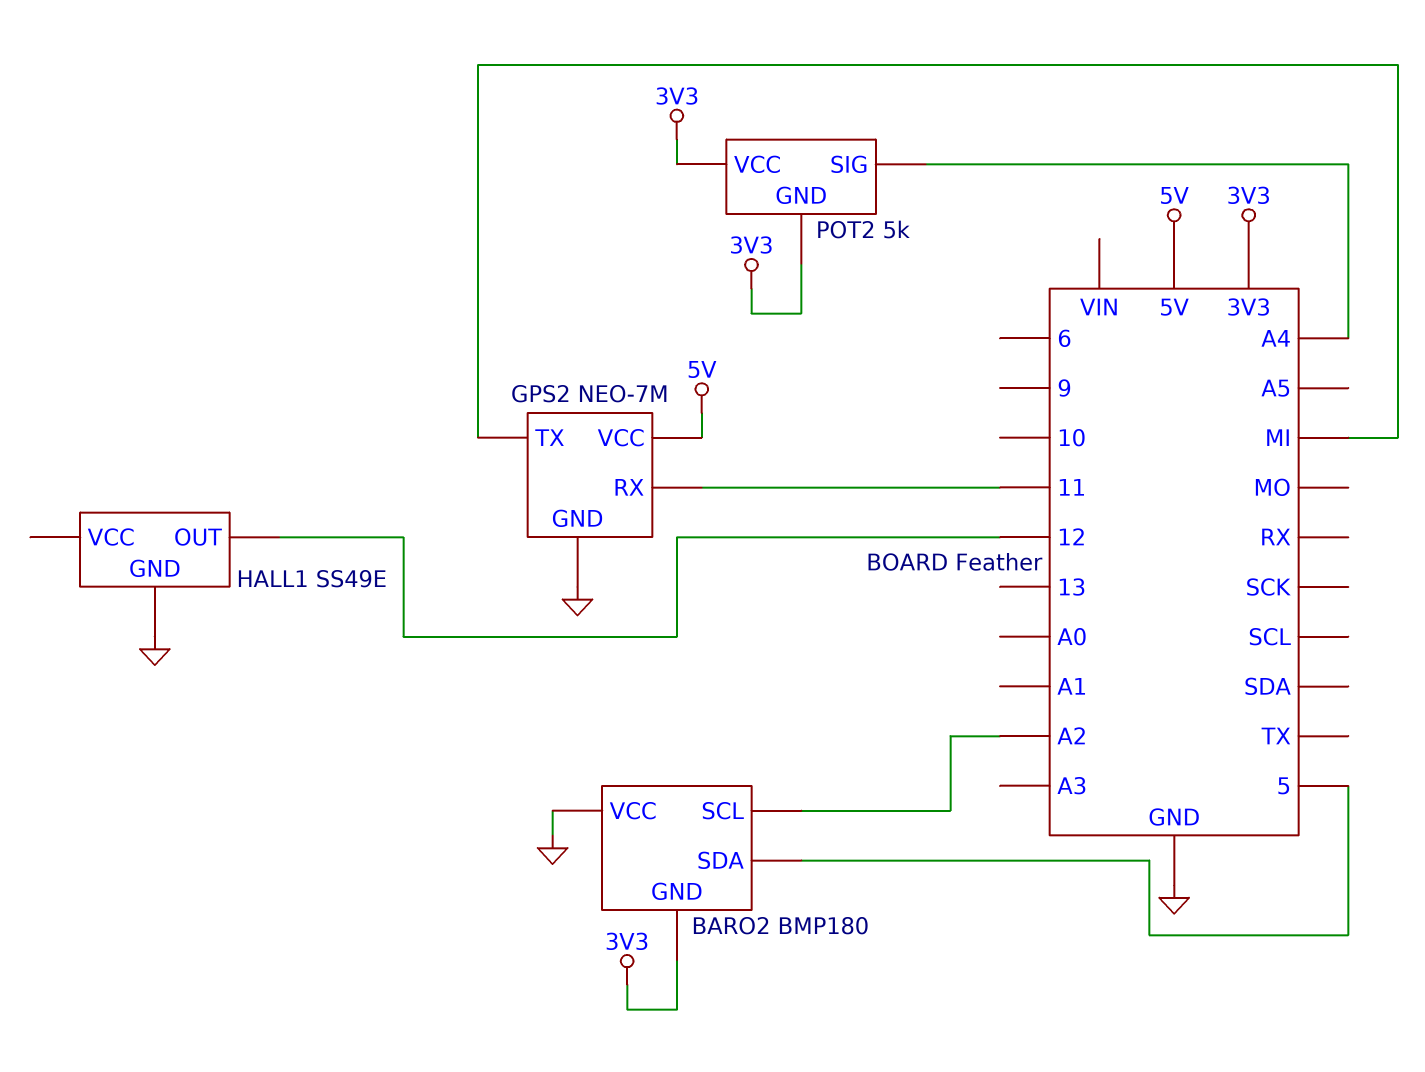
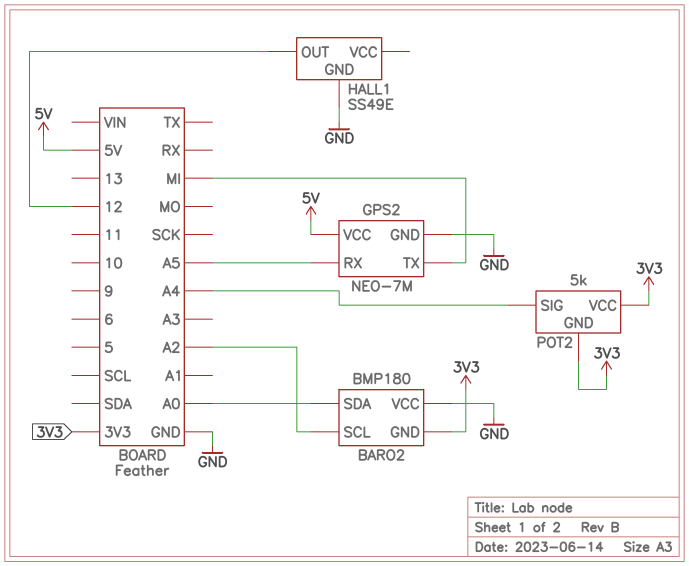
BARO2 pin SDA: 5 -> A0
GPS2 pin RX: 11 -> A5

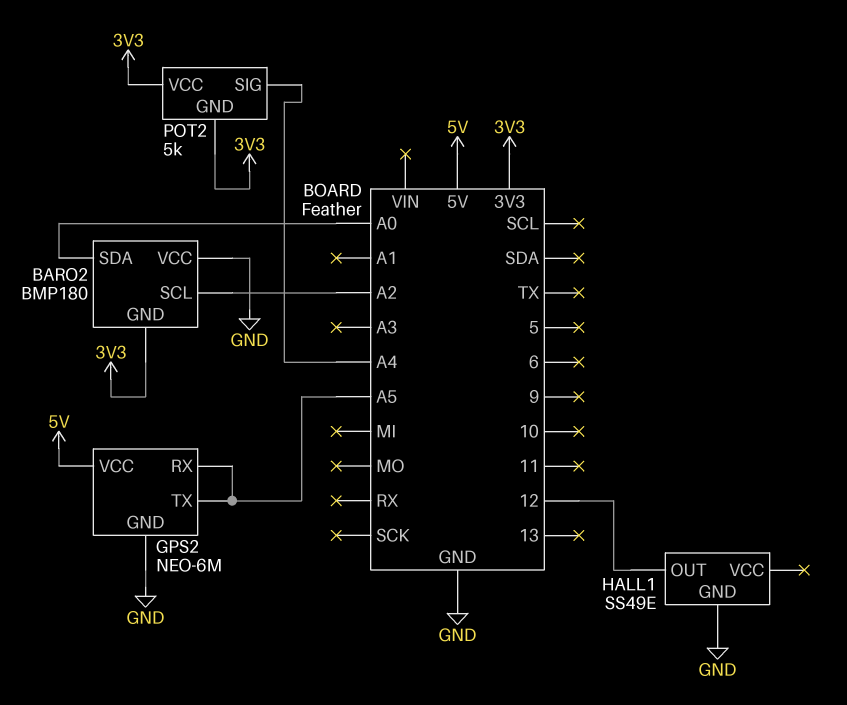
GPS2: NEO-7M -> NEO-6M
GPS2 pin TX: MI -> A5

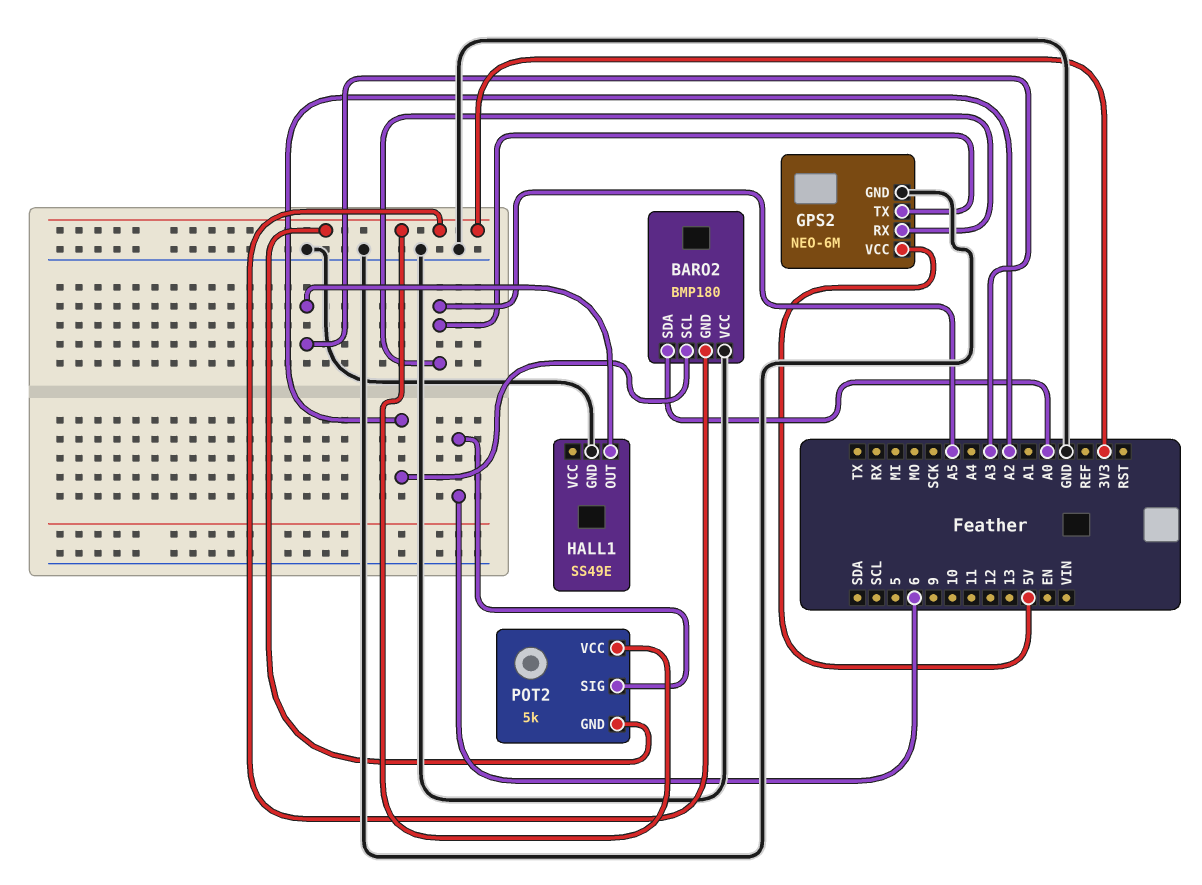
HALL1 pin OUT: 12 -> A3
POT2 pin SIG: A4 -> 6

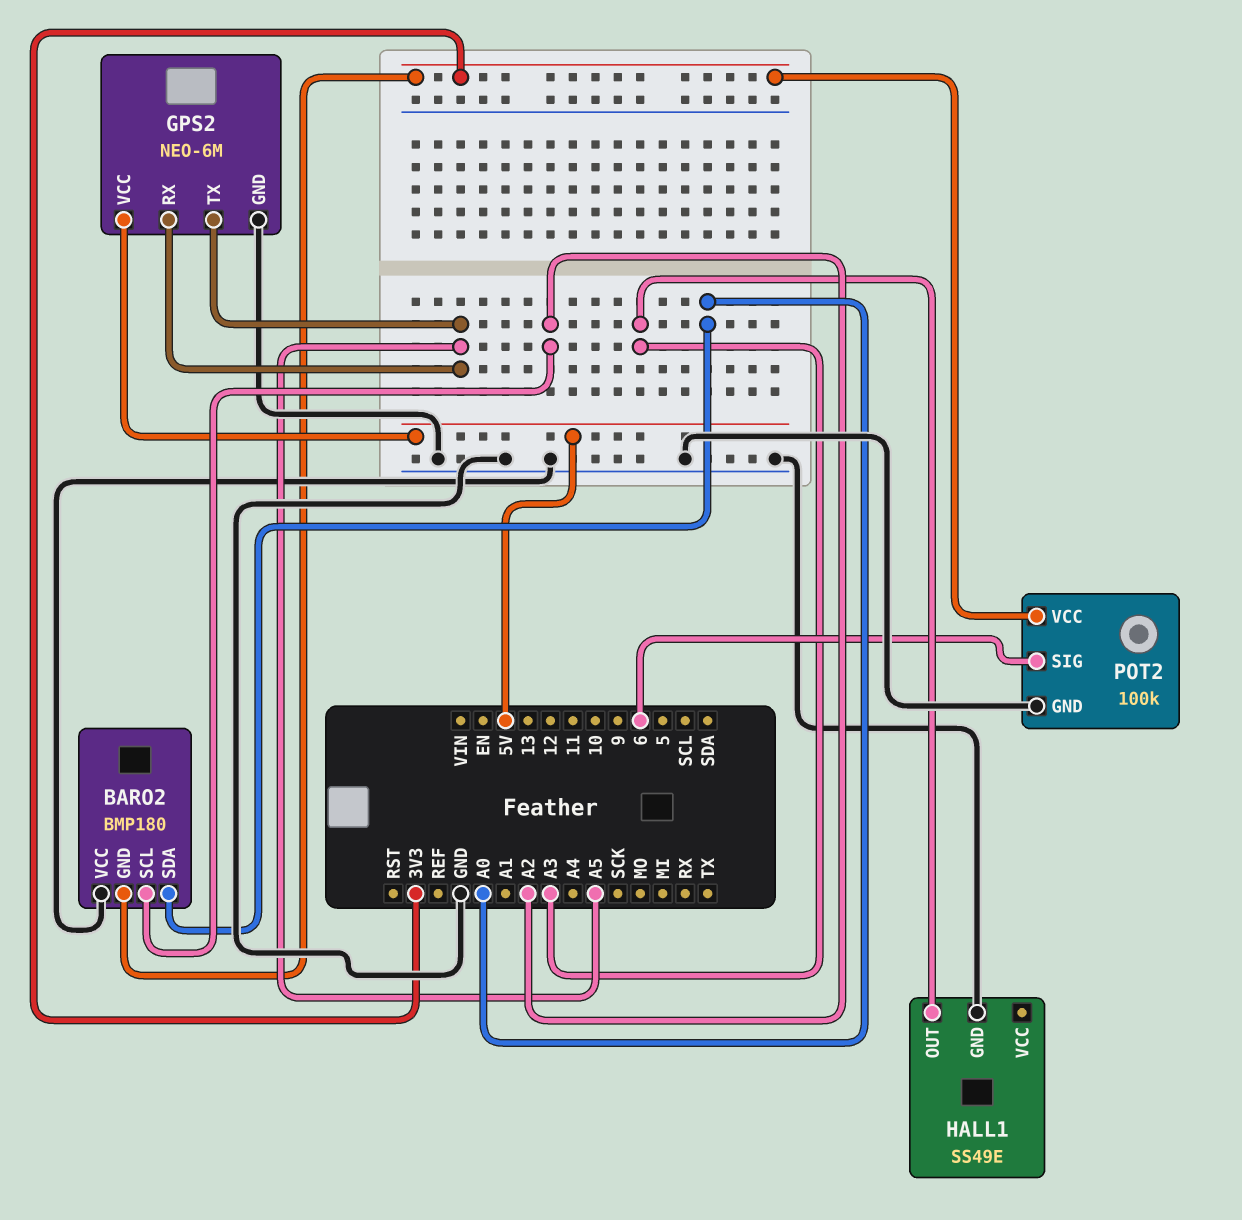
POT2: 5k -> 100k
POT2 pin GND: 3V3 -> GND

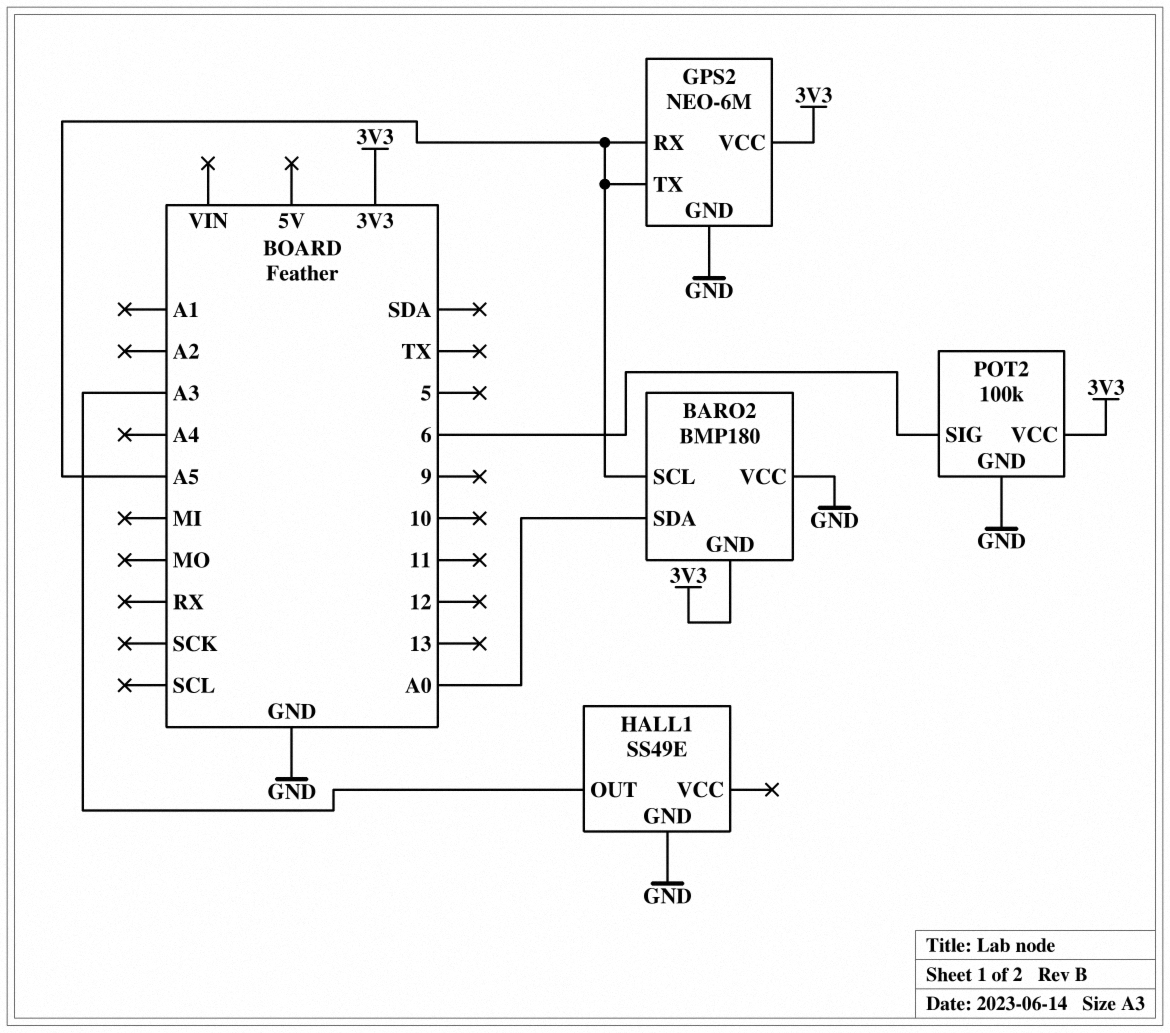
BARO2 pin SCL: A2 -> A5
GPS2 pin VCC: 5V -> 3V3

